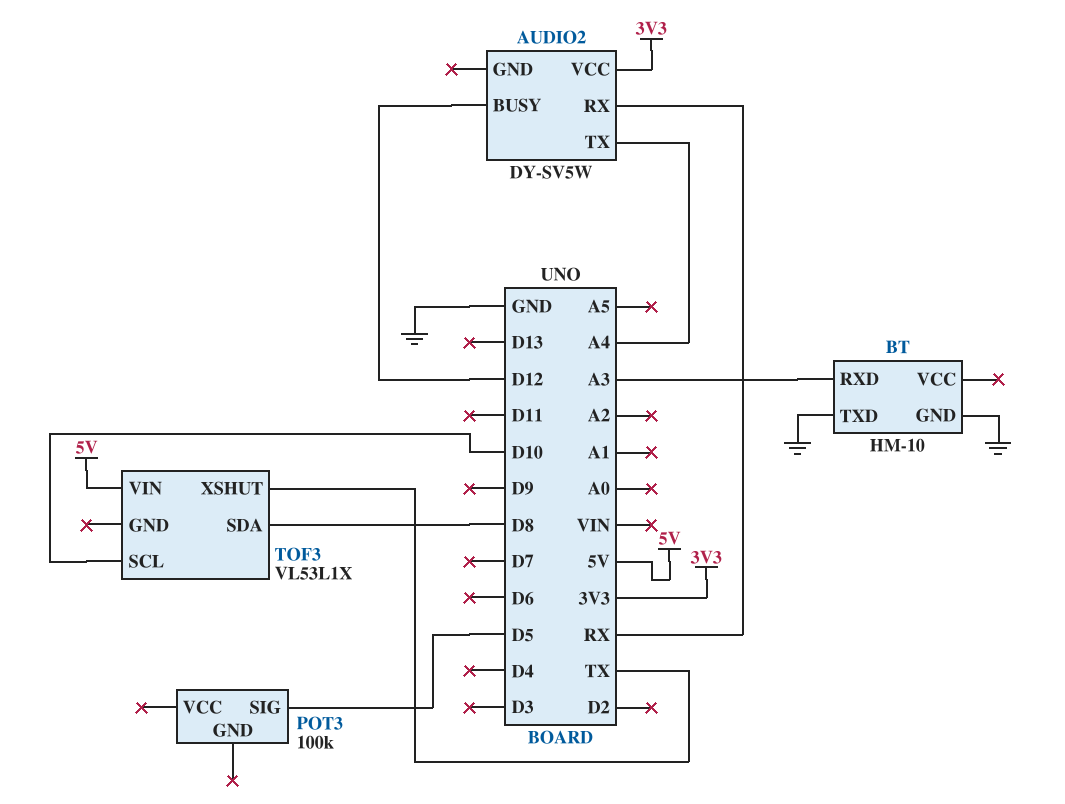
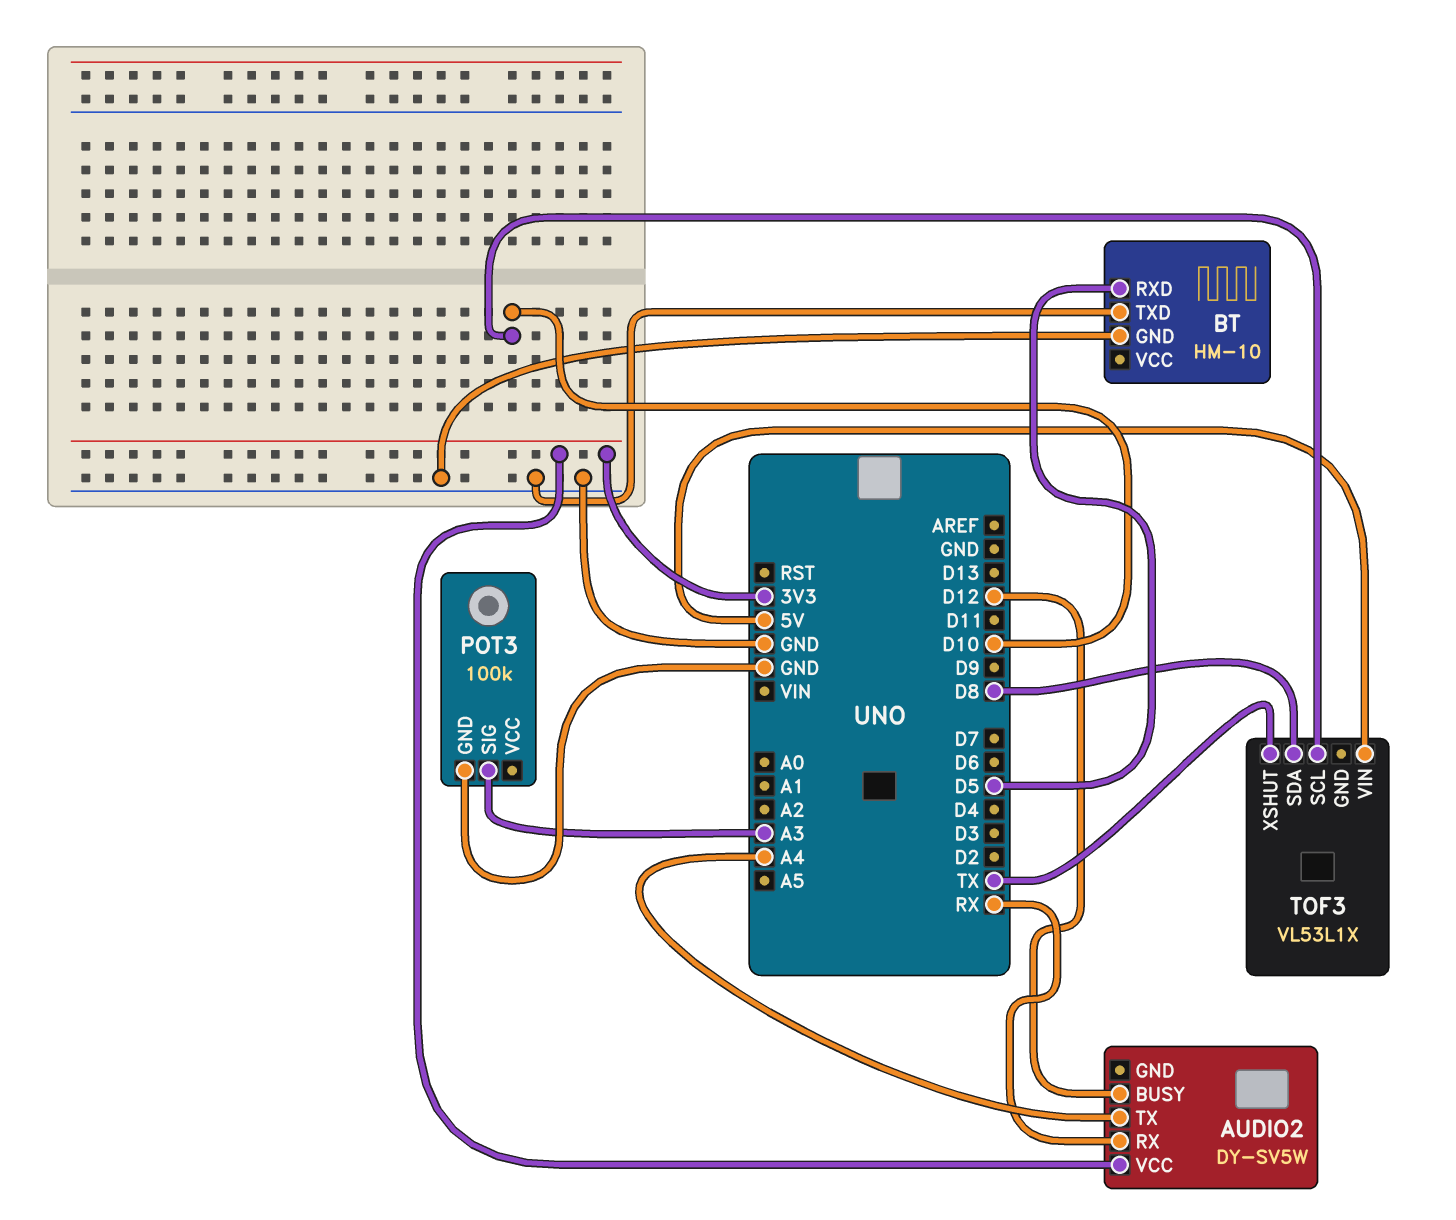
BT pin RXD: A3 -> D5
POT3 pin GND: none -> GND
POT3 pin SIG: D5 -> A3

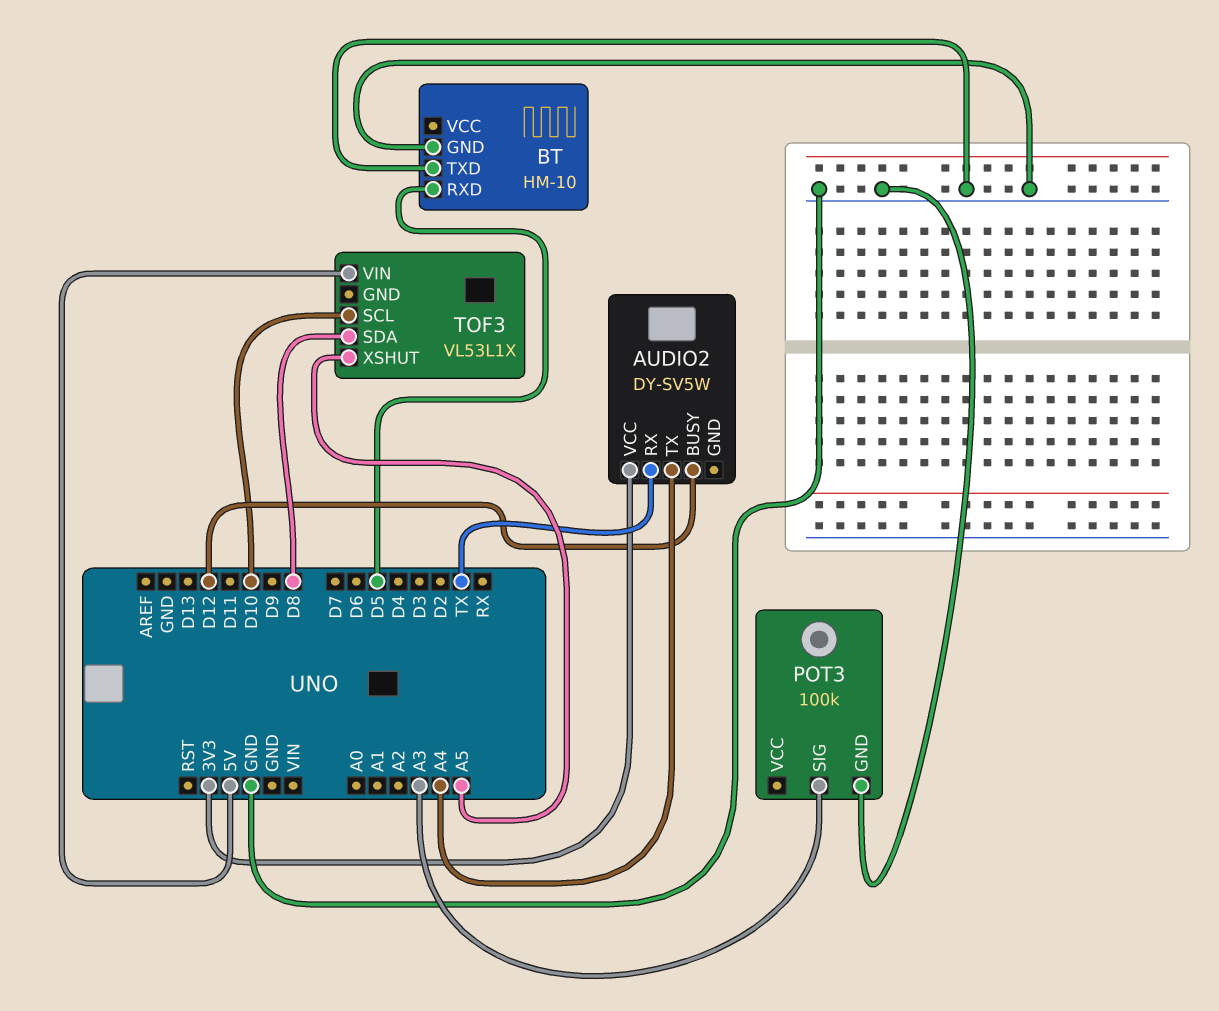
AUDIO2 pin RX: RX -> TX
TOF3 pin XSHUT: TX -> A5

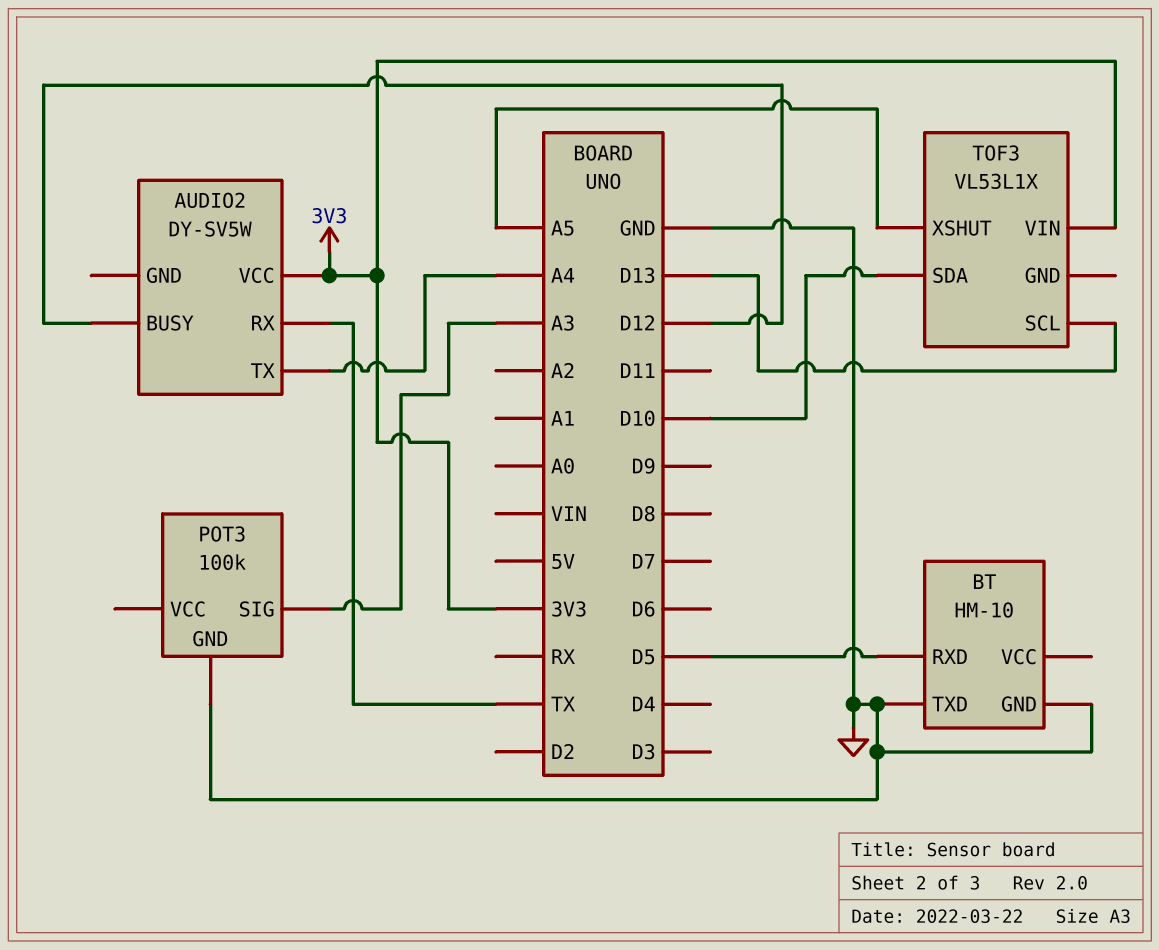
TOF3 pin SCL: D10 -> D13
TOF3 pin SDA: D8 -> D10
TOF3 pin VIN: 5V -> 3V3

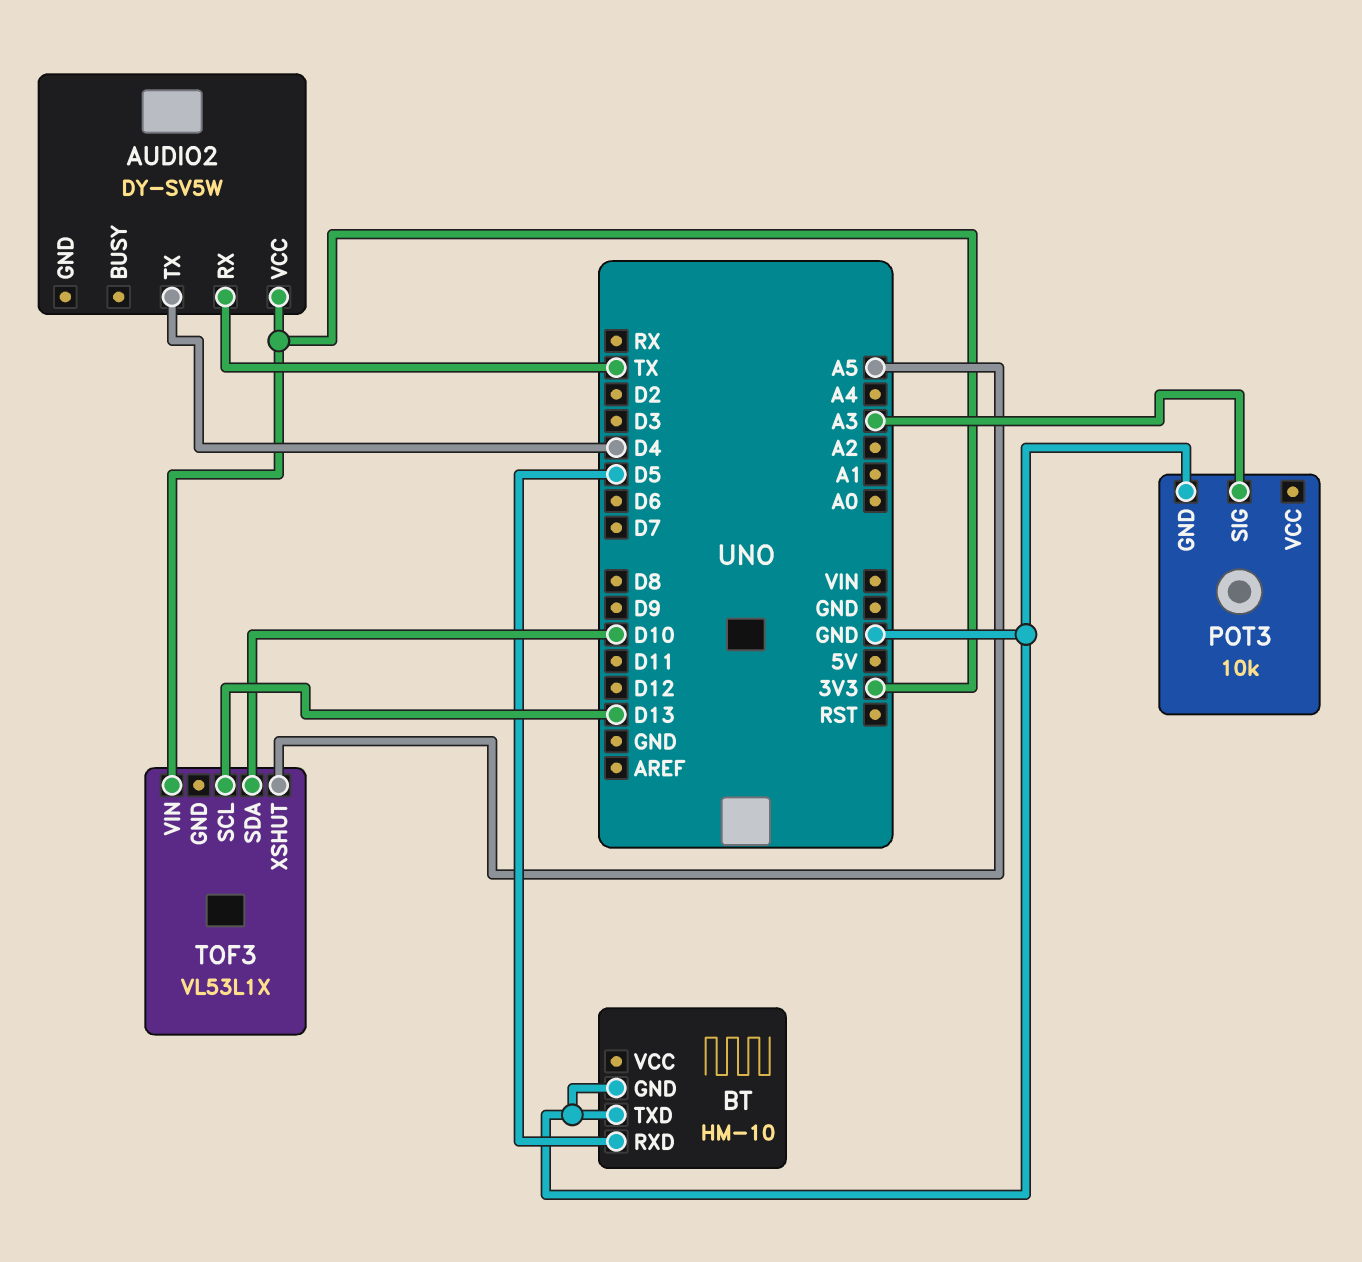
AUDIO2 pin BUSY: D12 -> none
AUDIO2 pin TX: A4 -> D4
POT3: 100k -> 10k

